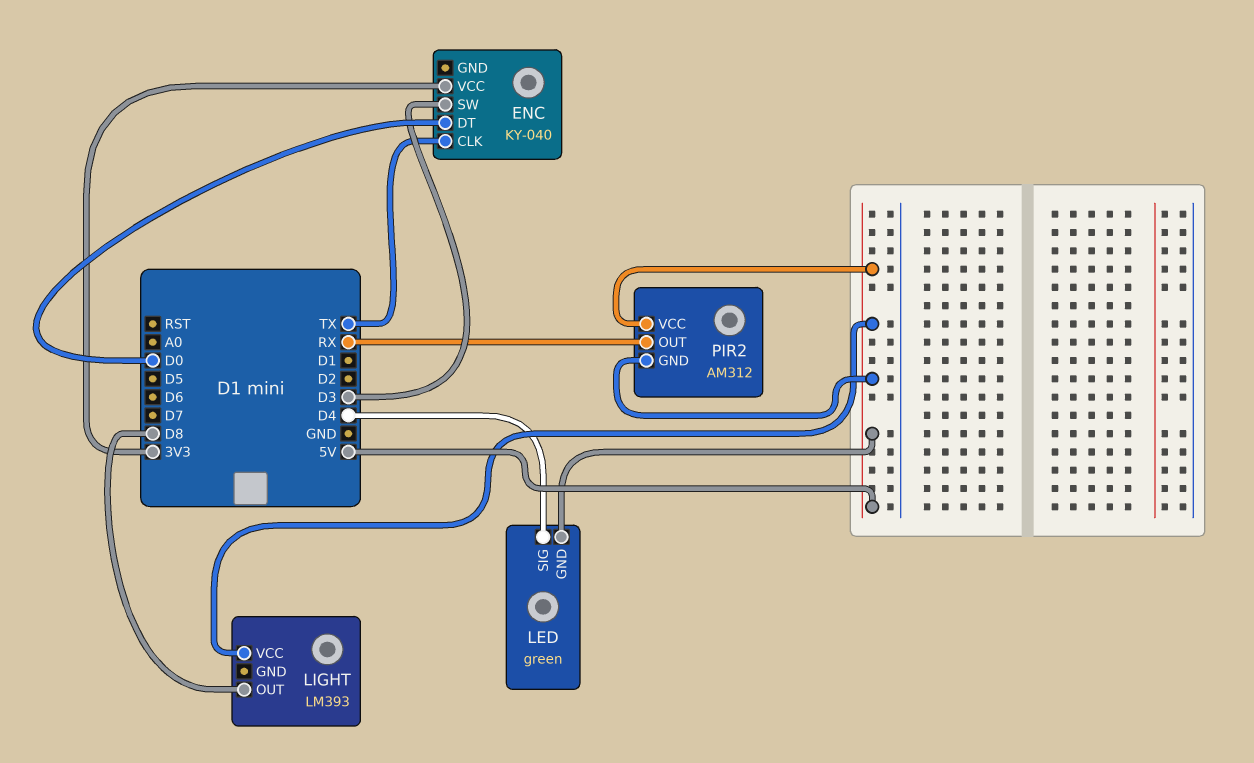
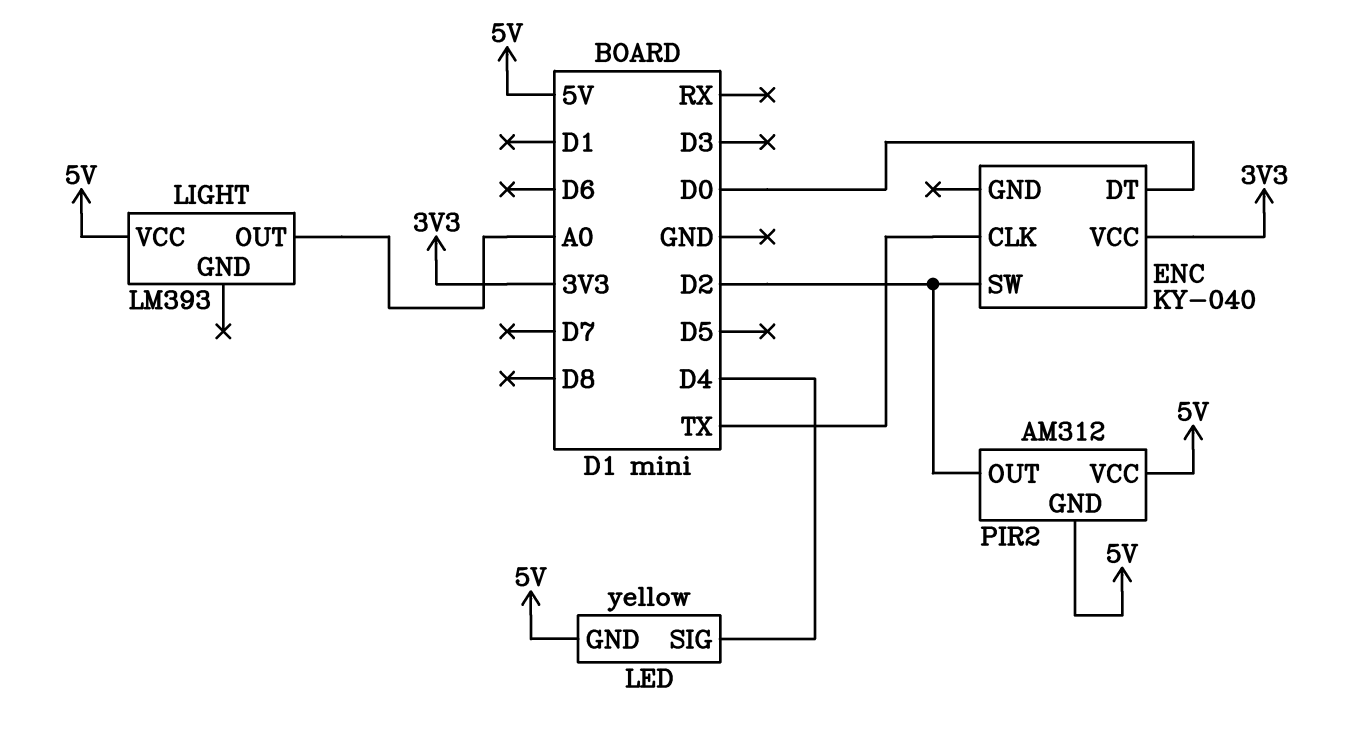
ENC pin SW: D3 -> D2
LED: green -> yellow
LIGHT pin OUT: D8 -> A0
PIR2 pin OUT: RX -> D2

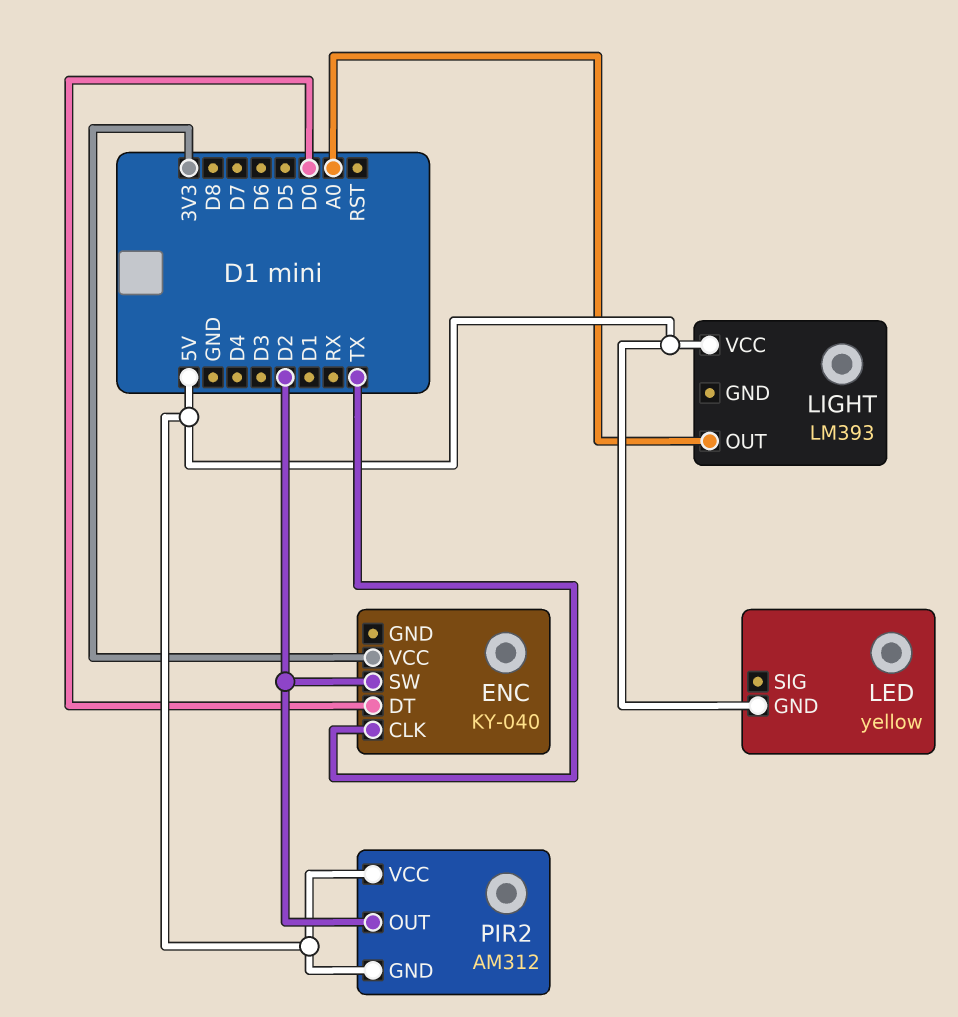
LED pin SIG: D4 -> none

